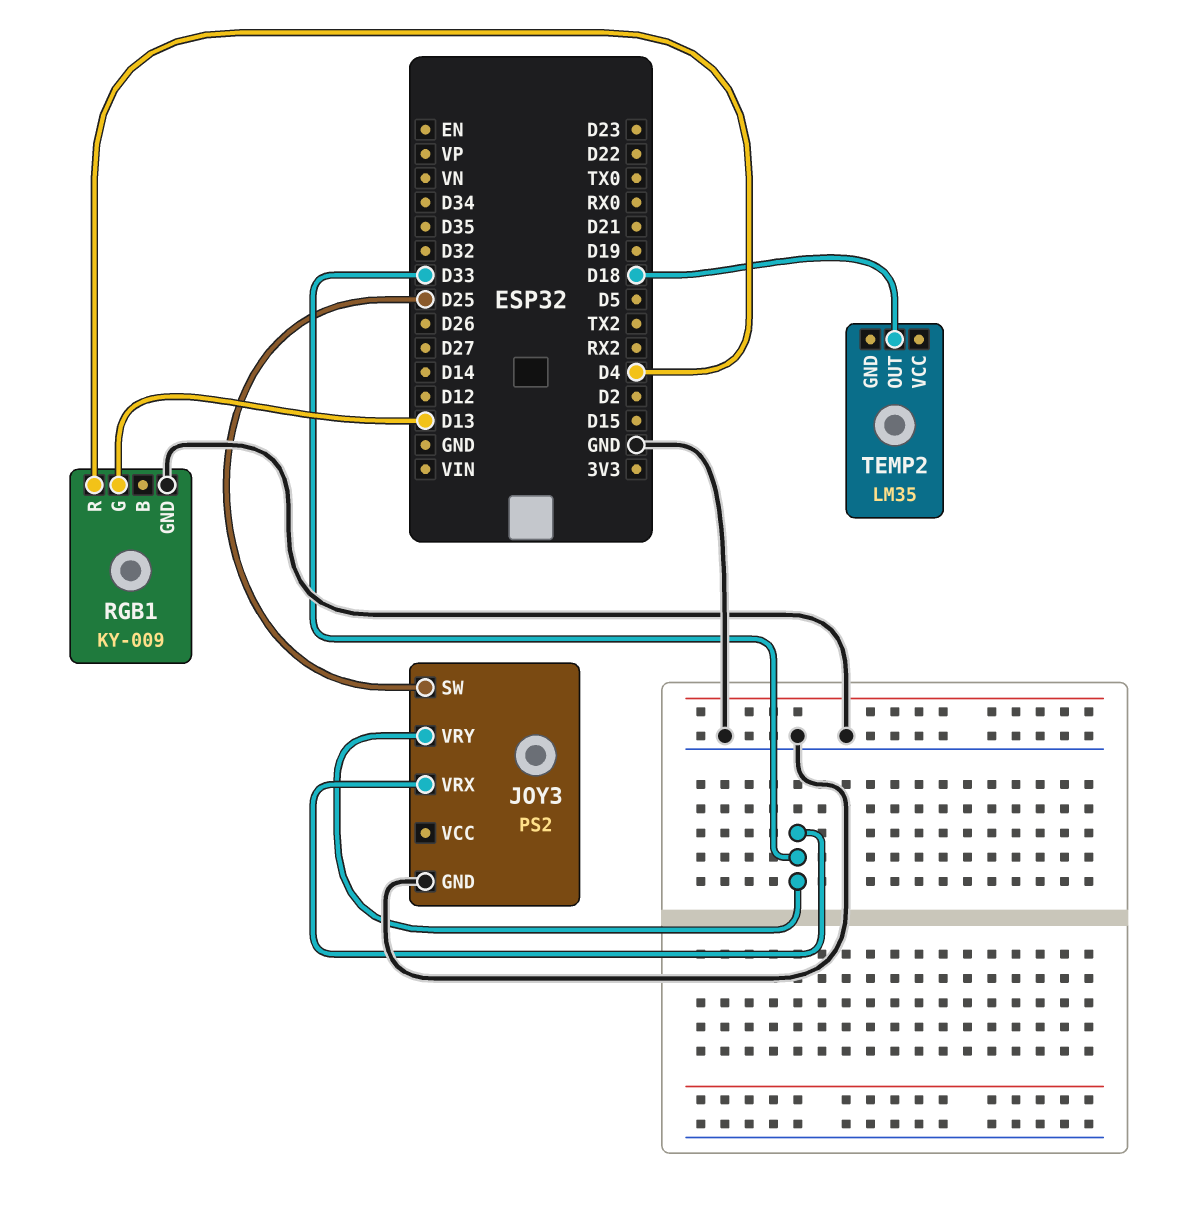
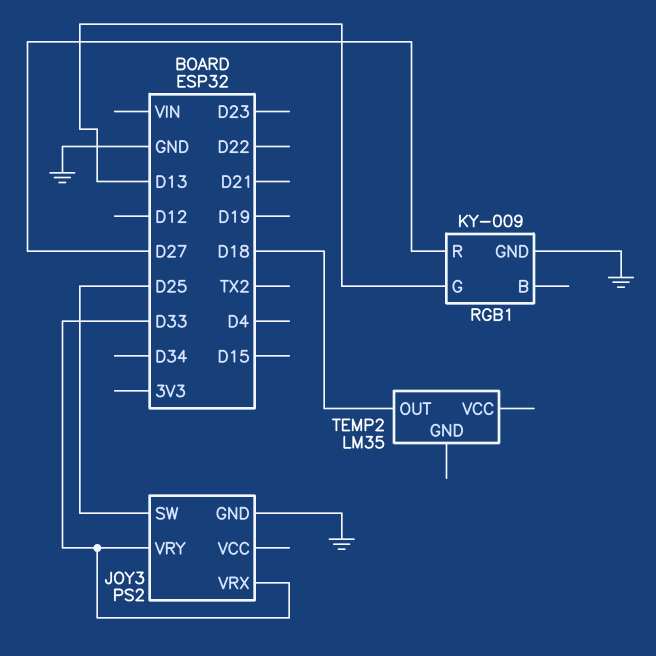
RGB1 pin R: D4 -> D27

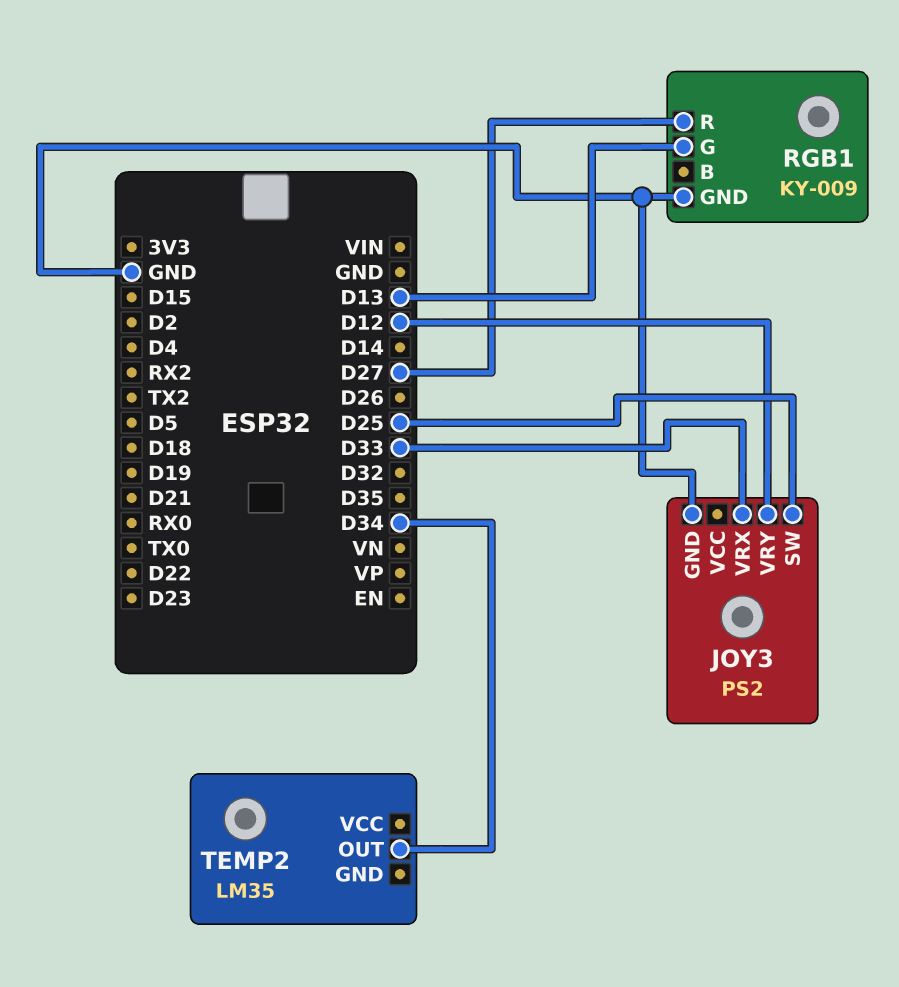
JOY3 pin VRY: D33 -> D12
TEMP2 pin OUT: D18 -> D34

